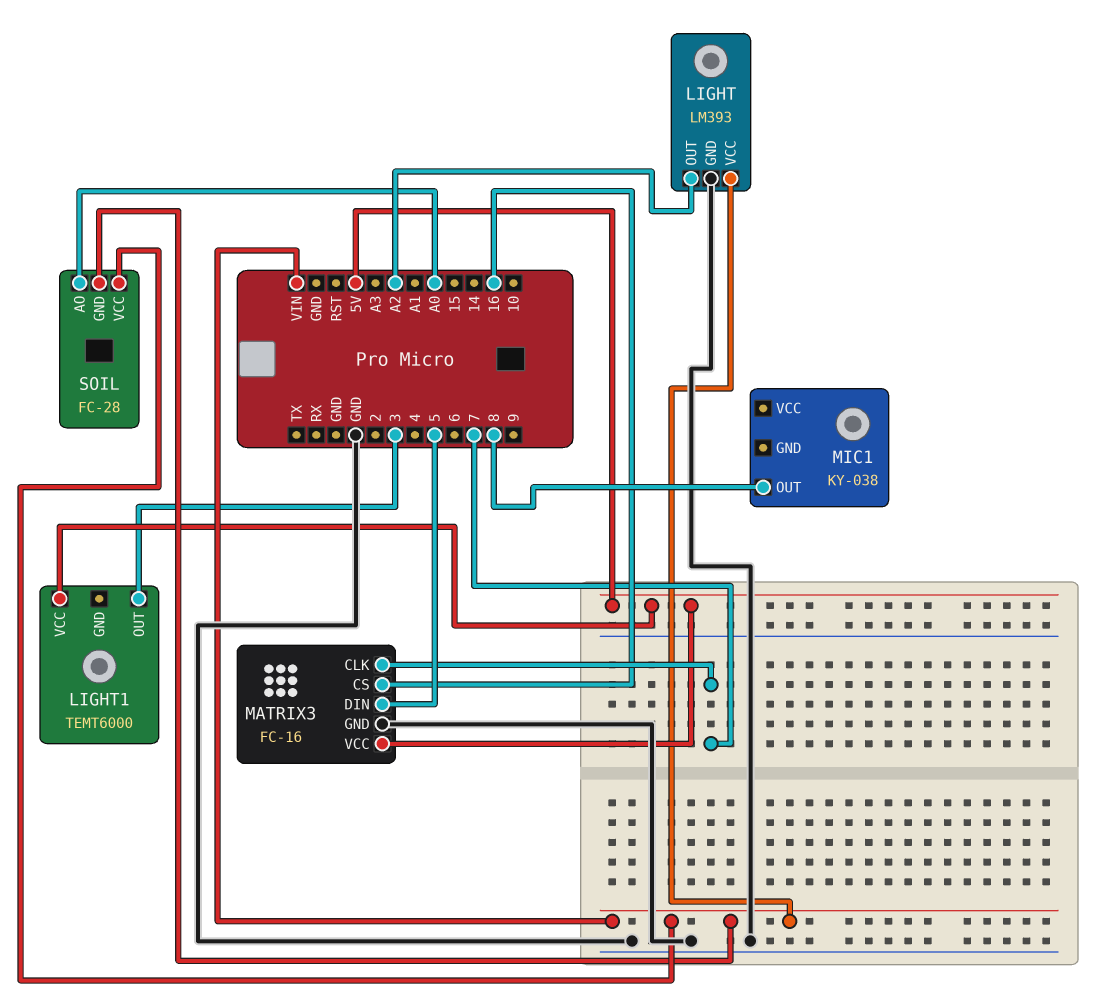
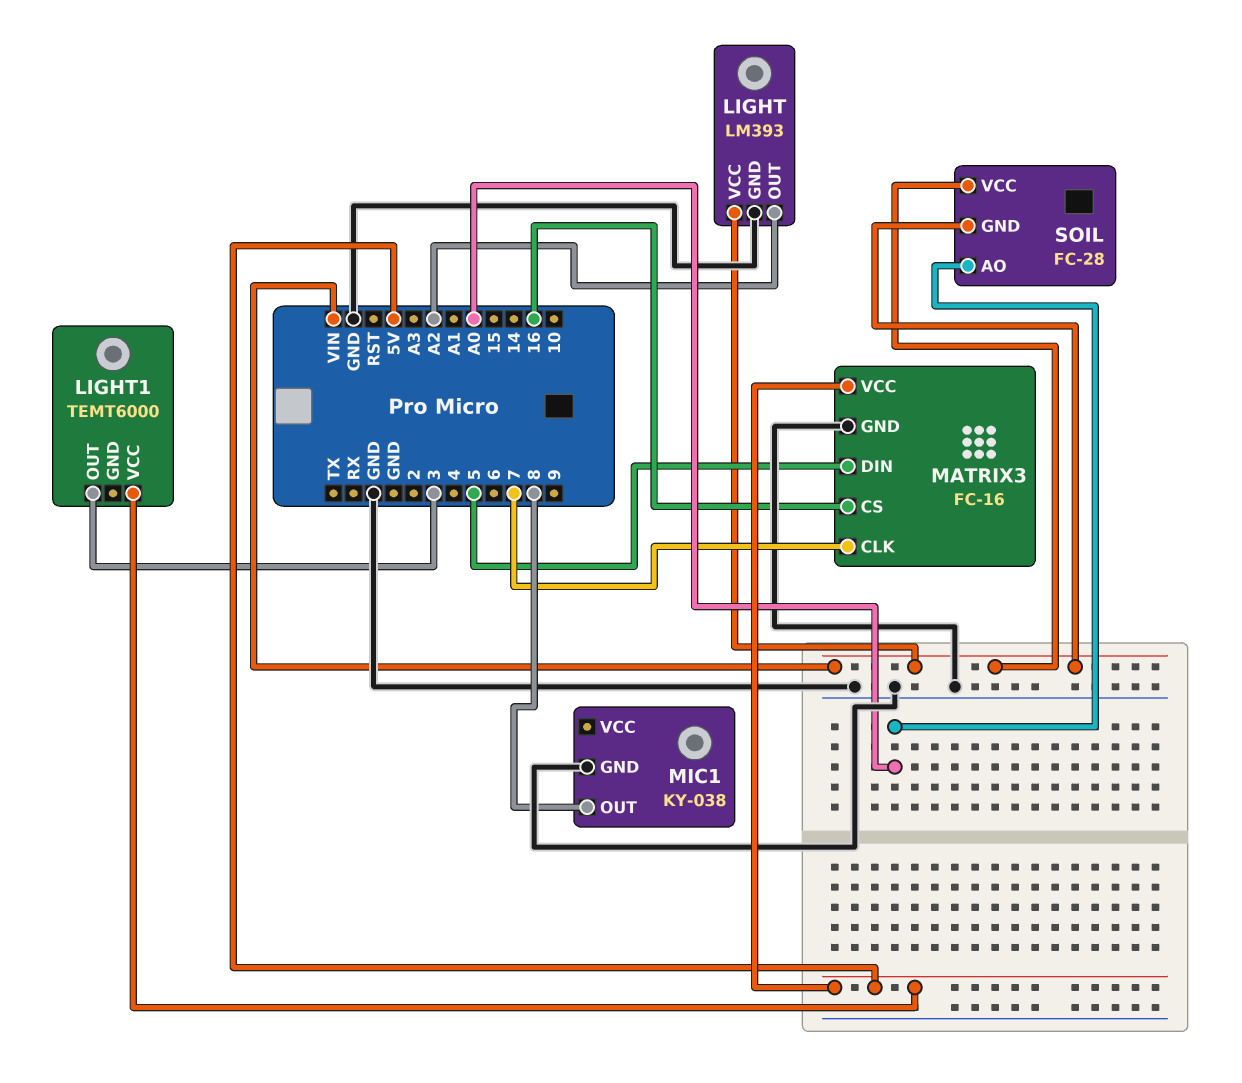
MIC1 pin GND: none -> GND

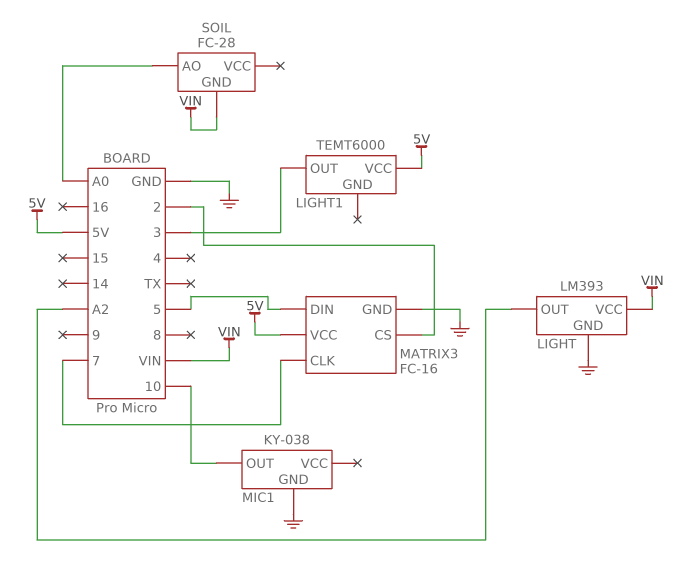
MATRIX3 pin CS: 16 -> 2
MIC1 pin OUT: 8 -> 10
SOIL pin VCC: VIN -> none

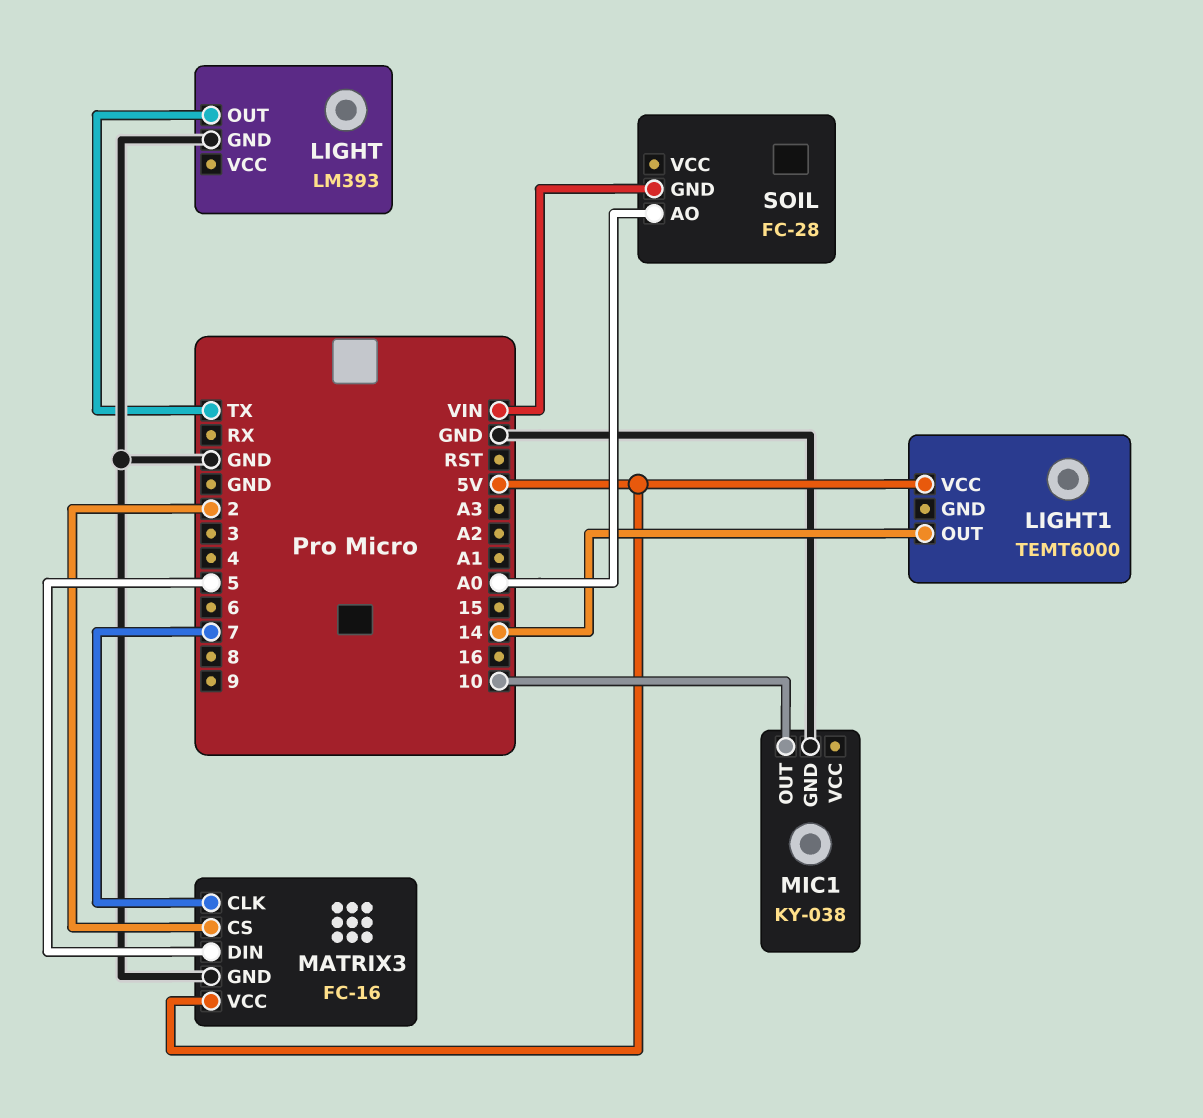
LIGHT pin OUT: A2 -> TX
LIGHT pin VCC: VIN -> none
LIGHT1 pin OUT: 3 -> 14

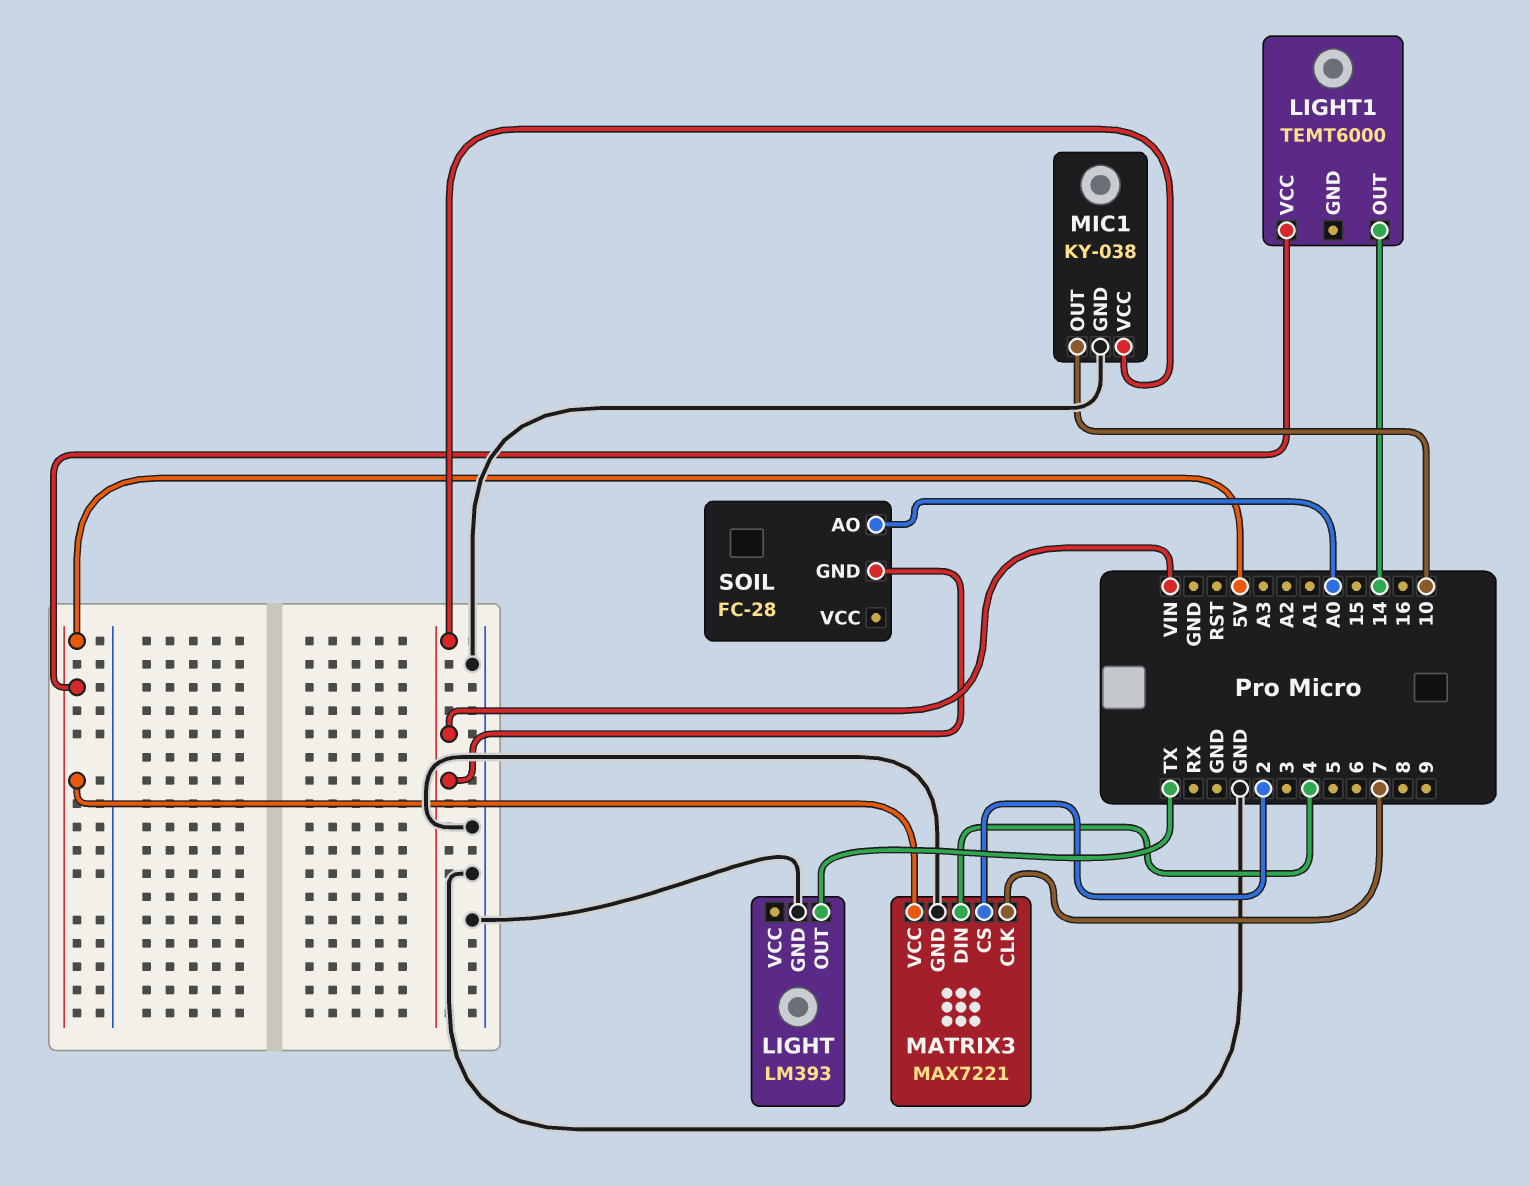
MATRIX3: FC-16 -> MAX7221
MATRIX3 pin DIN: 5 -> 4
MIC1 pin VCC: none -> VIN

